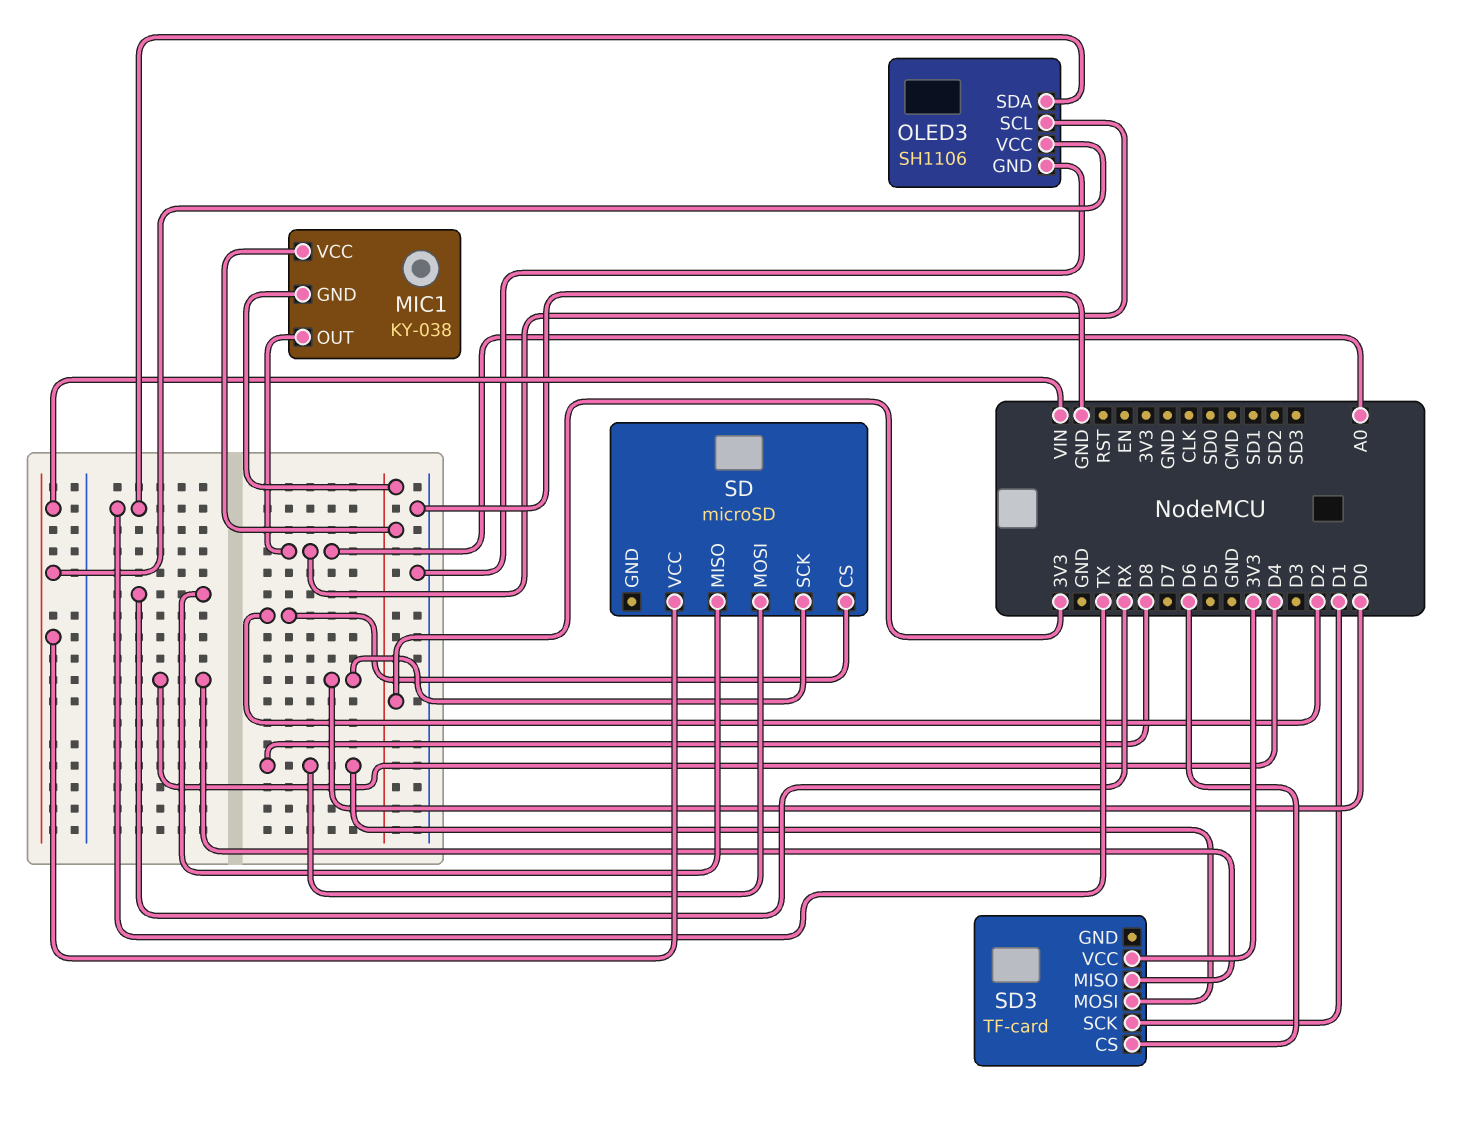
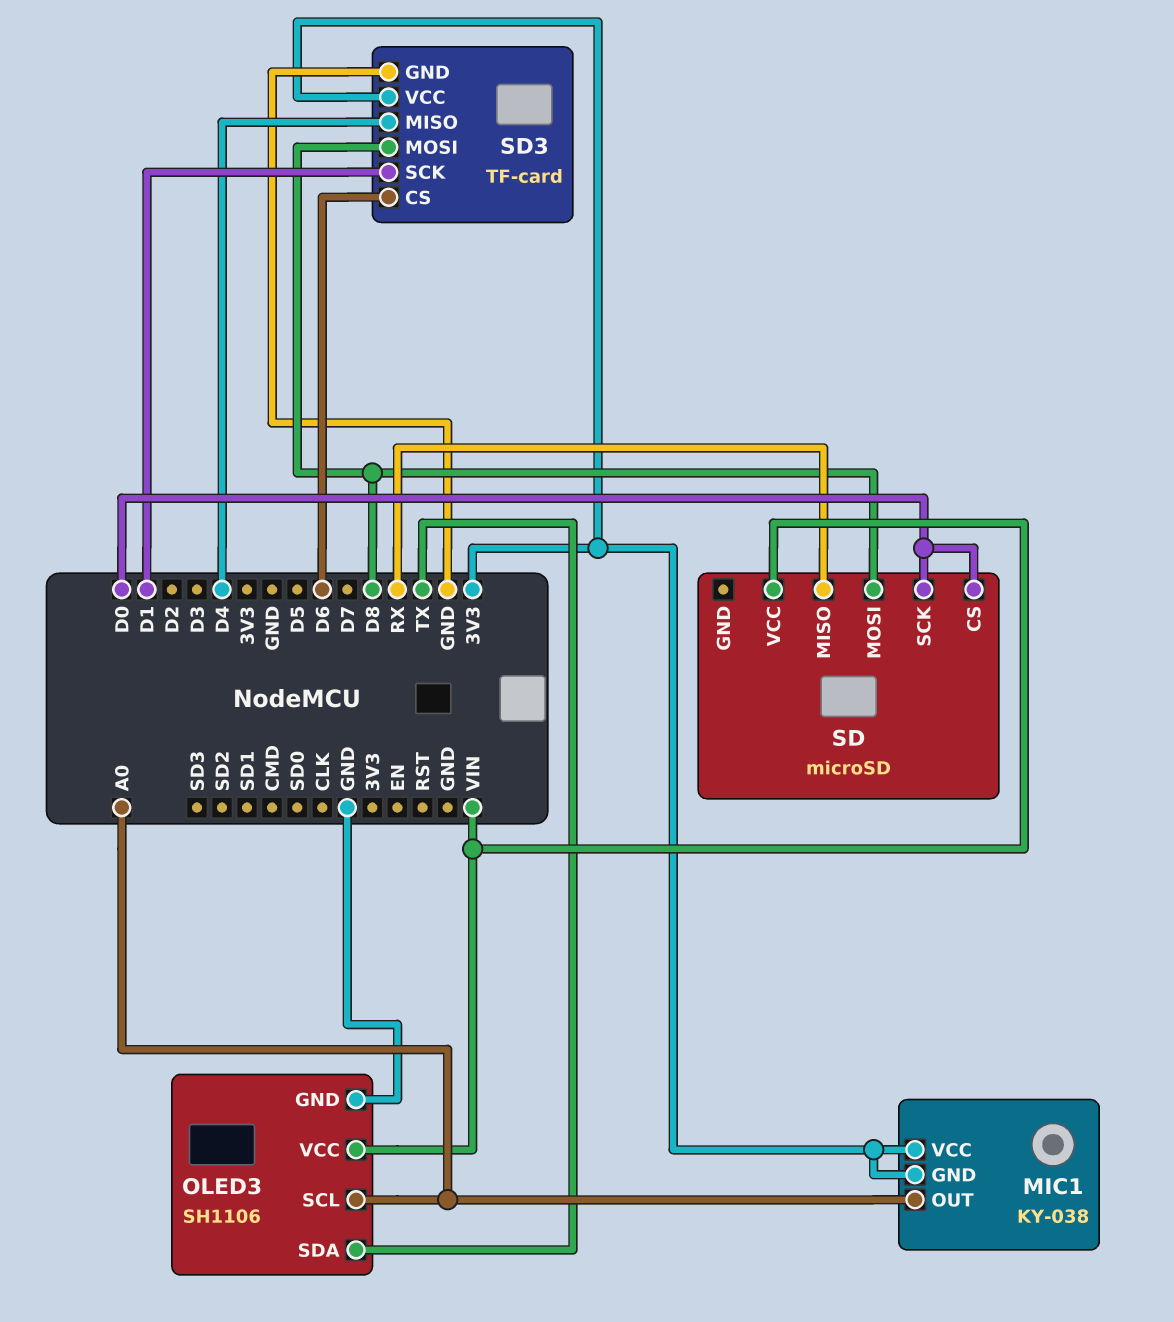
SD pin CS: D2 -> D0
SD3 pin GND: none -> GND

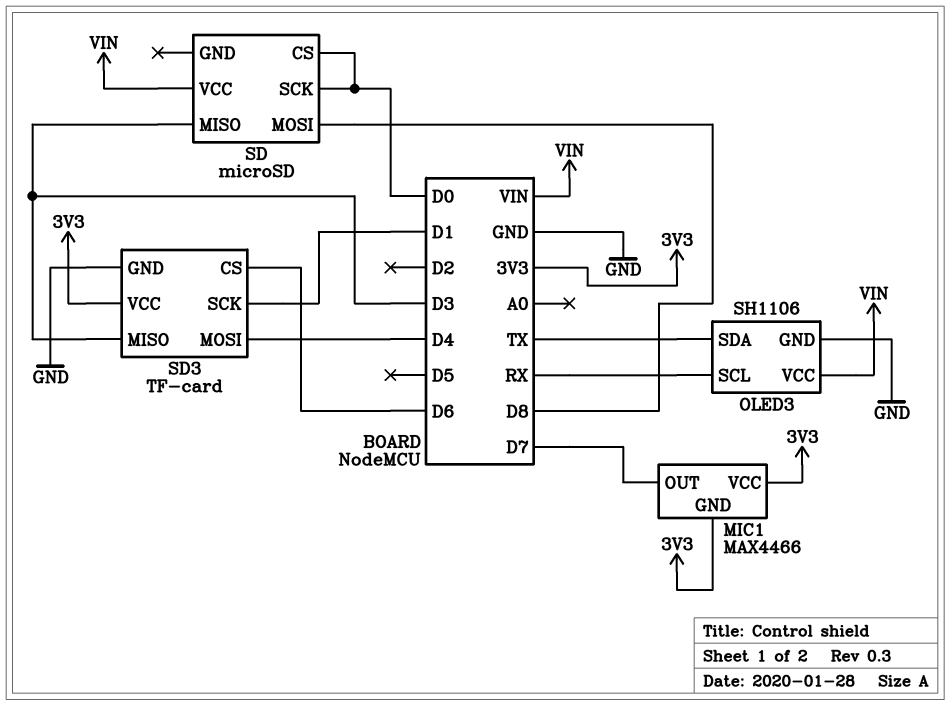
MIC1: KY-038 -> MAX4466
MIC1 pin OUT: A0 -> D7
OLED3 pin SCL: A0 -> RX
SD pin MISO: RX -> D3
SD3 pin MISO: D4 -> D3
SD3 pin MOSI: D8 -> D4

